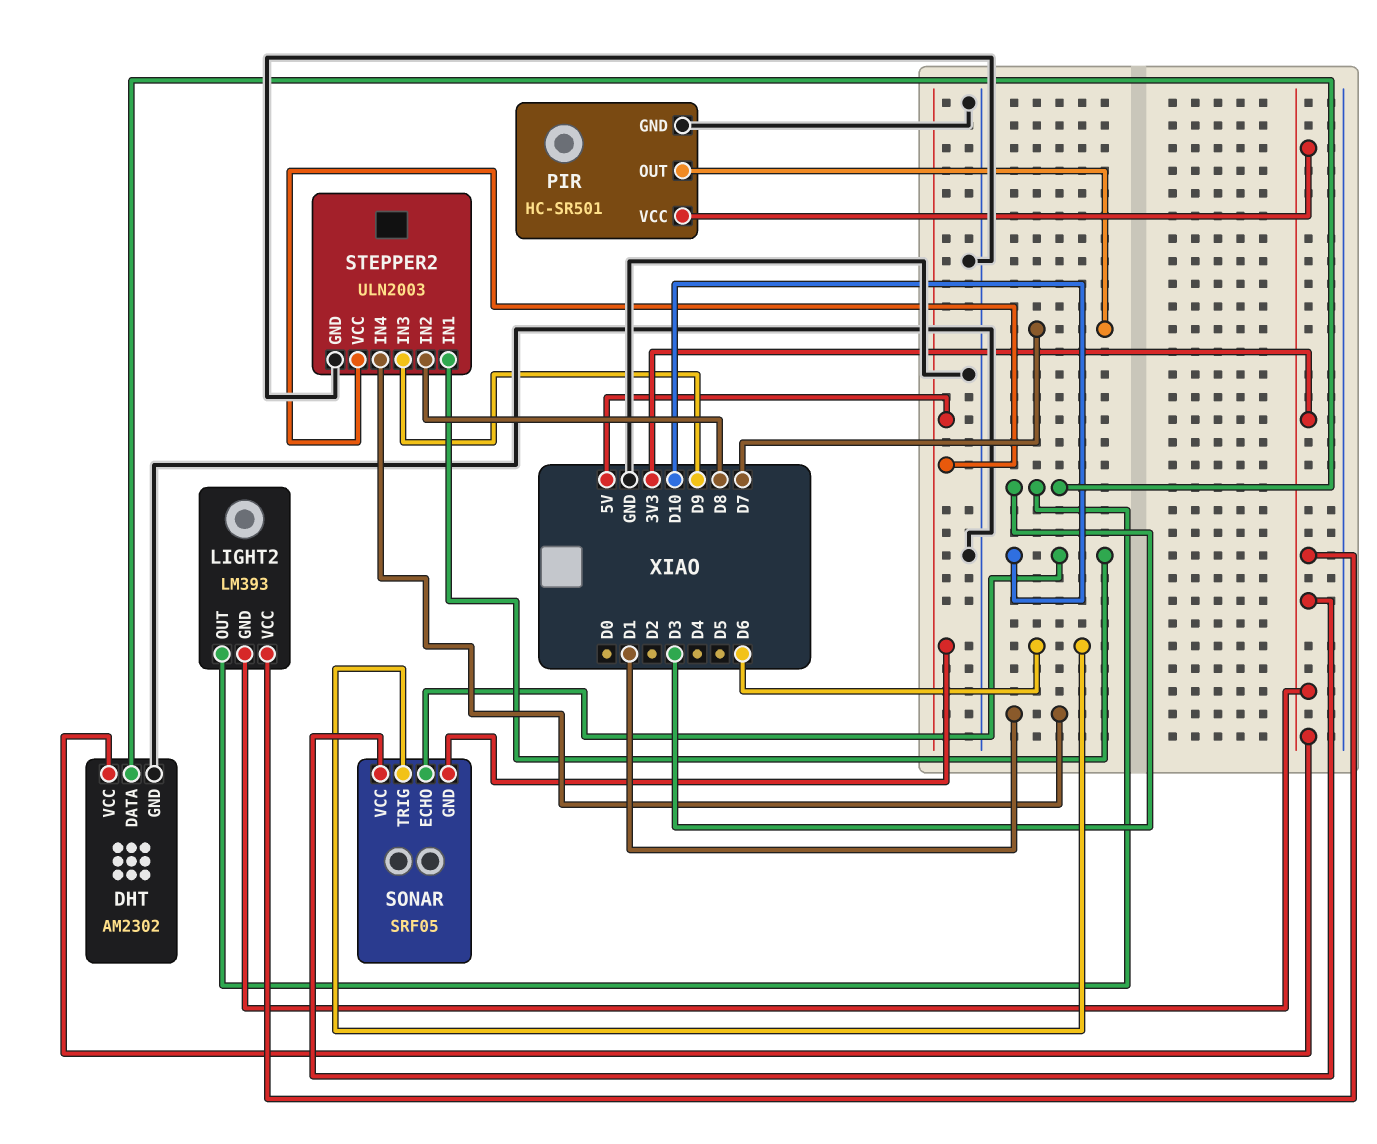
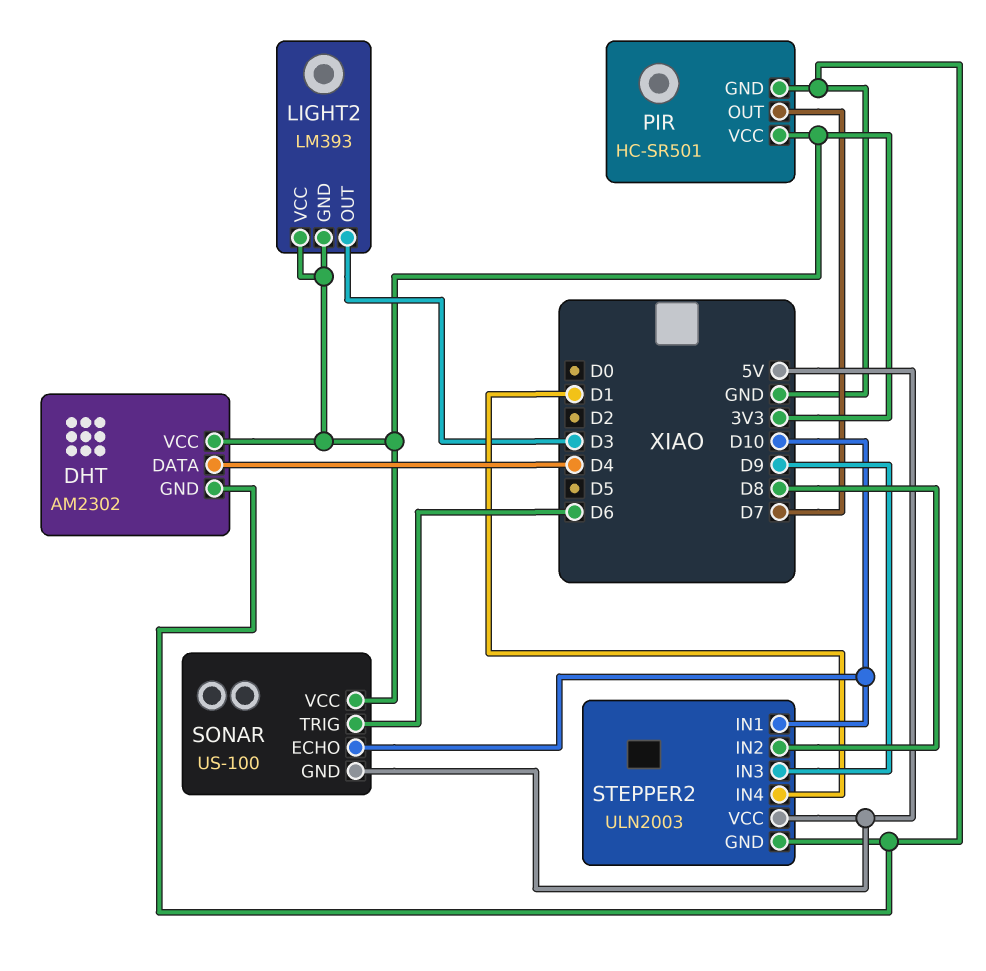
DHT pin DATA: D3 -> D4
SONAR: SRF05 -> US-100

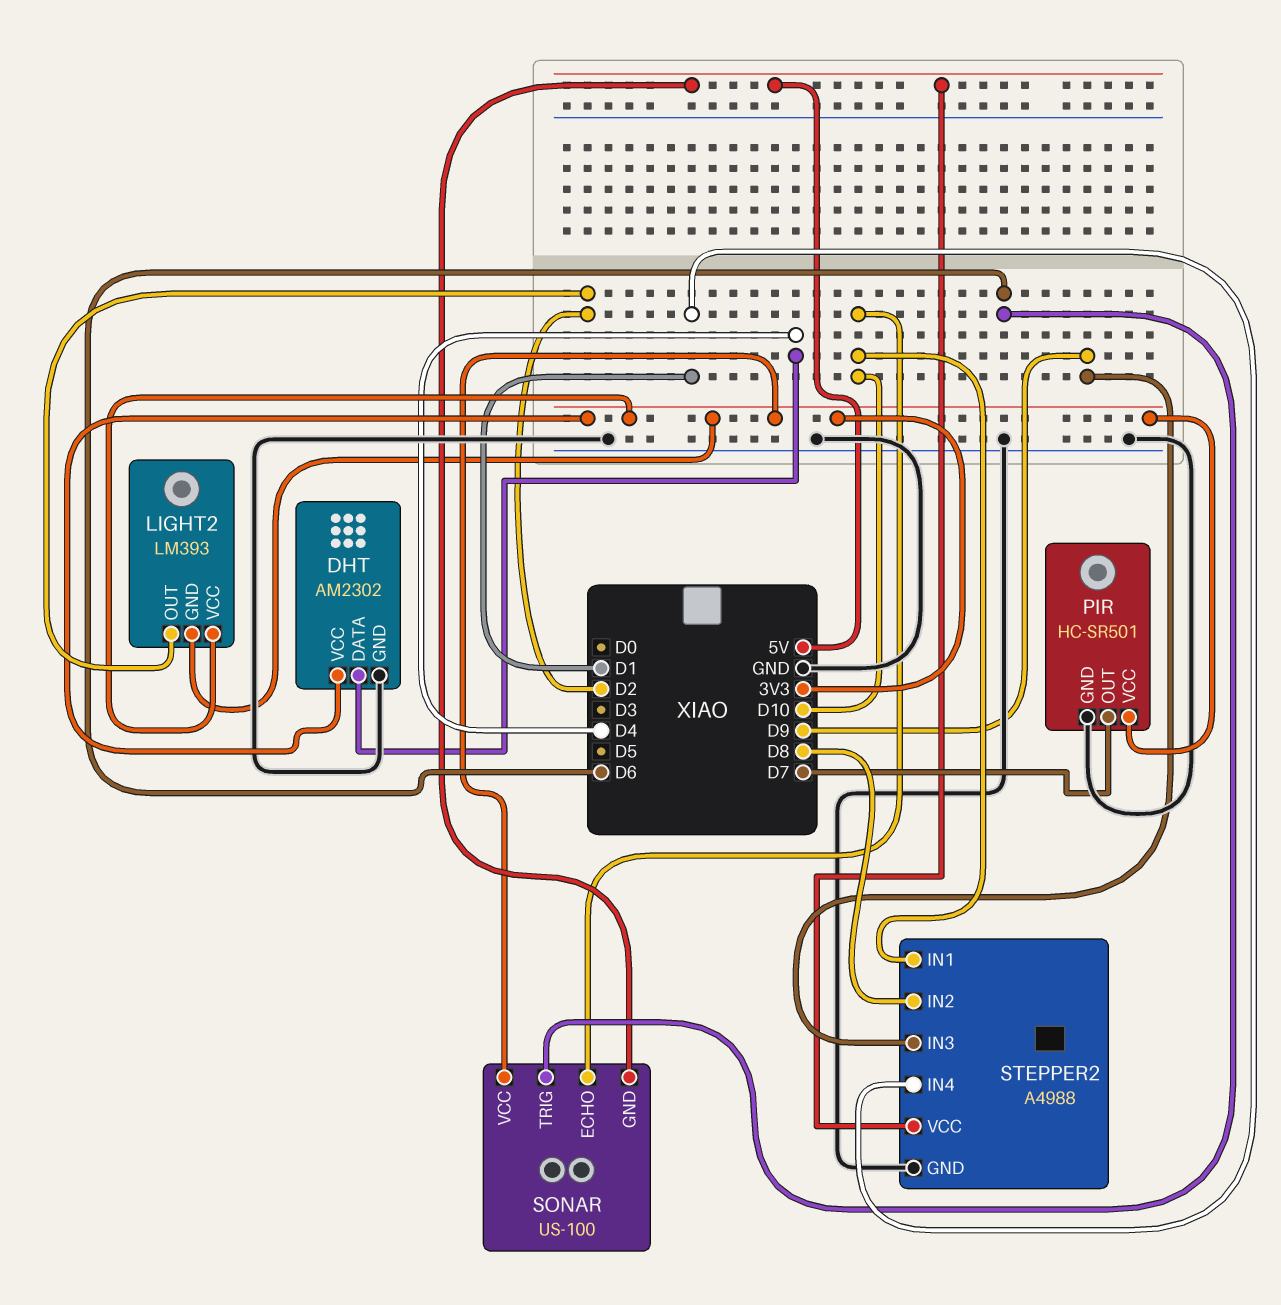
LIGHT2 pin OUT: D3 -> D2
STEPPER2: ULN2003 -> A4988

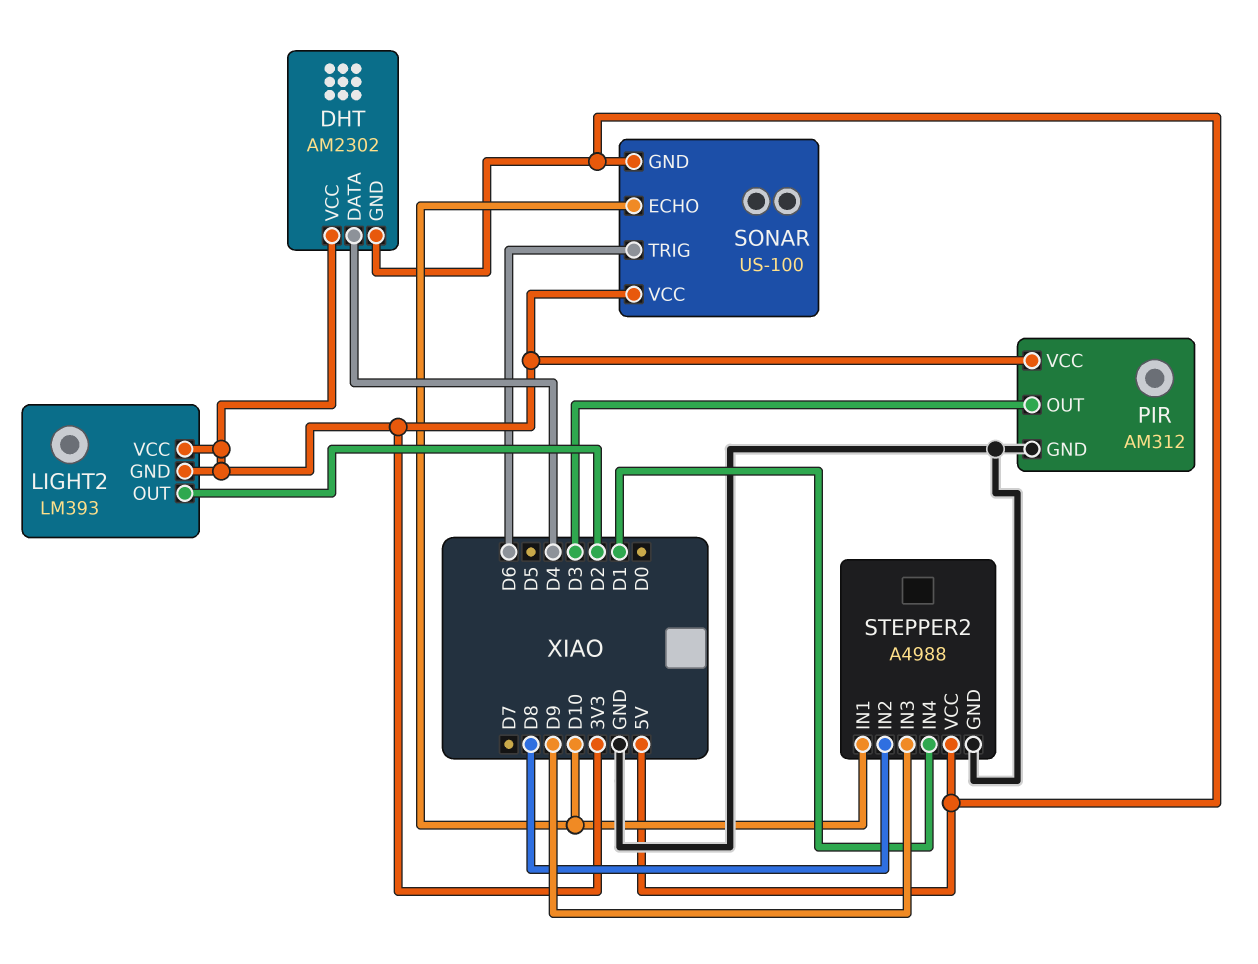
DHT pin GND: GND -> 5V
PIR: HC-SR501 -> AM312
PIR pin OUT: D7 -> D3

